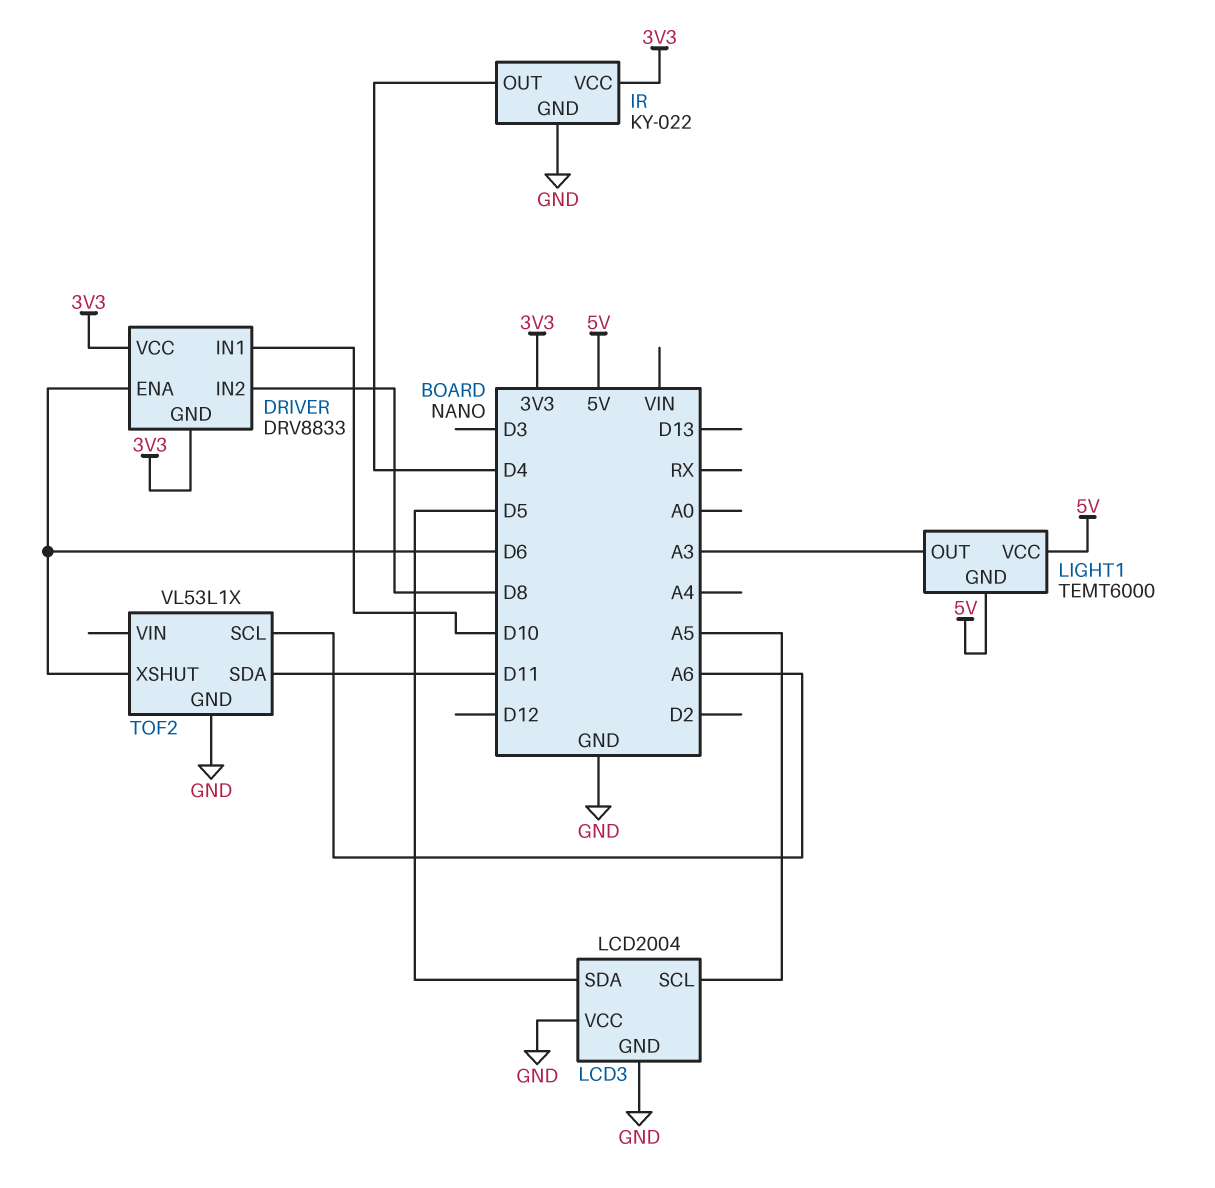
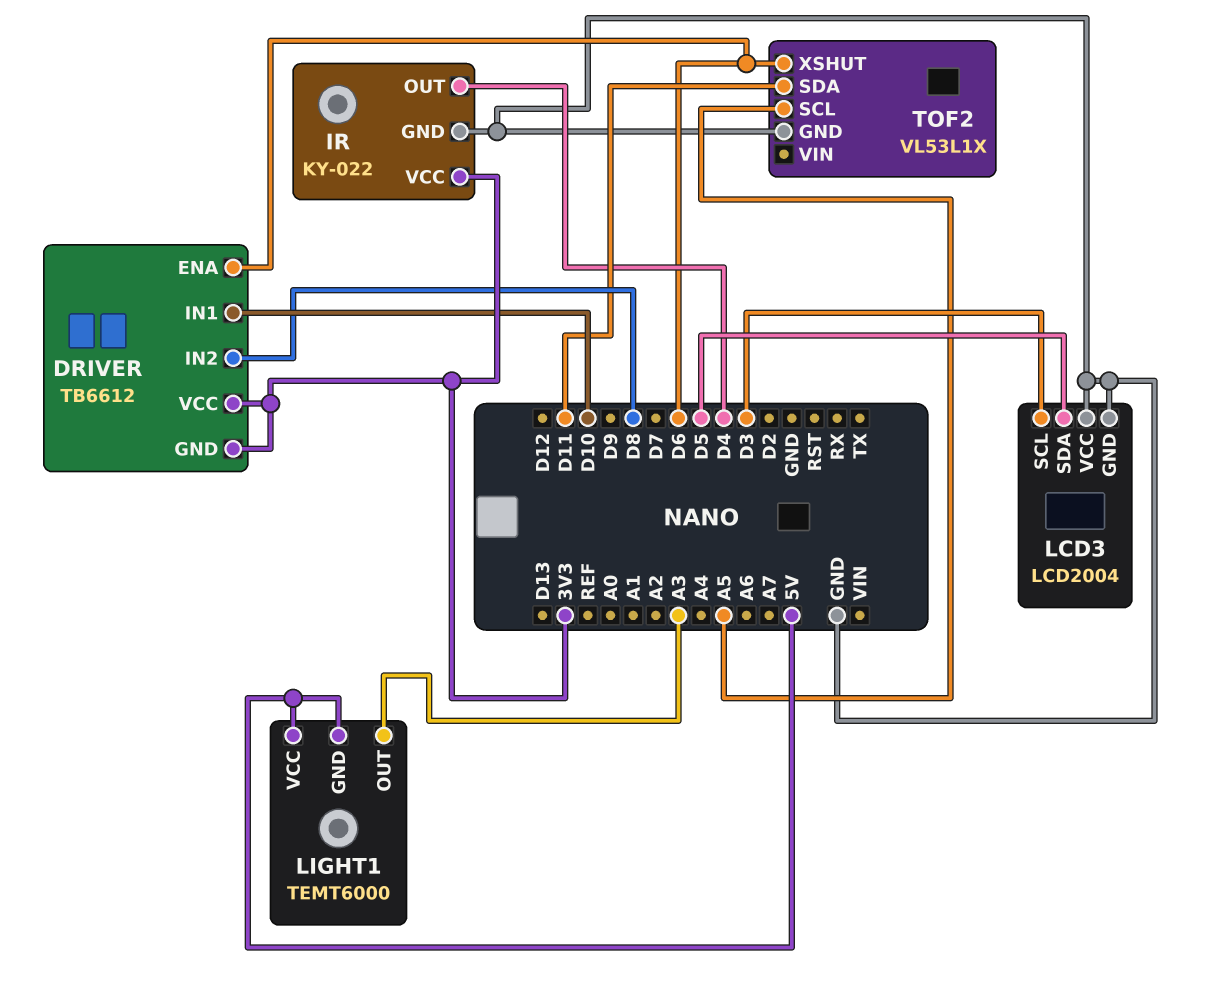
DRIVER: DRV8833 -> TB6612
LCD3 pin SCL: A5 -> D3
TOF2 pin SCL: A6 -> A5

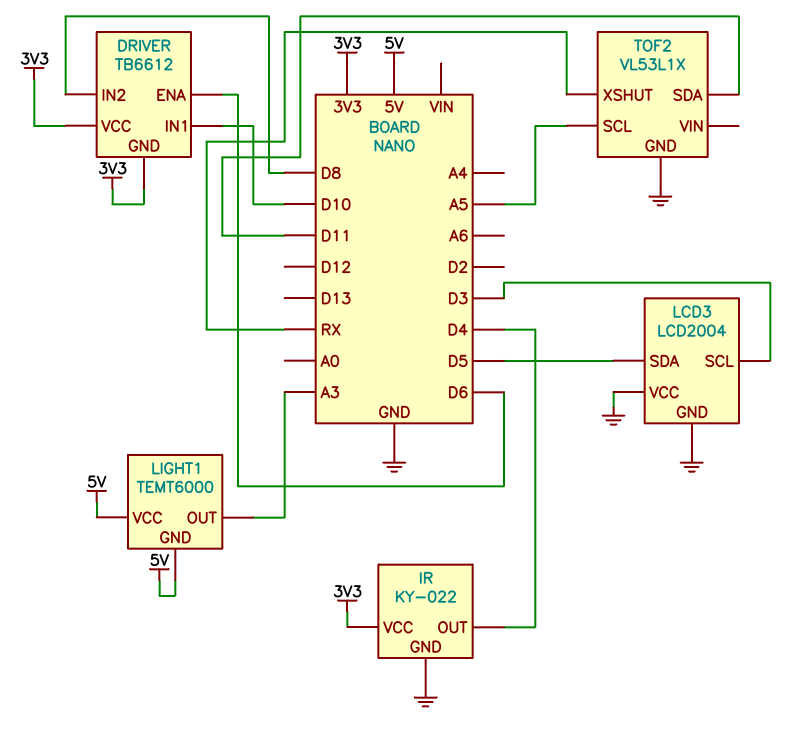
TOF2 pin XSHUT: D6 -> RX

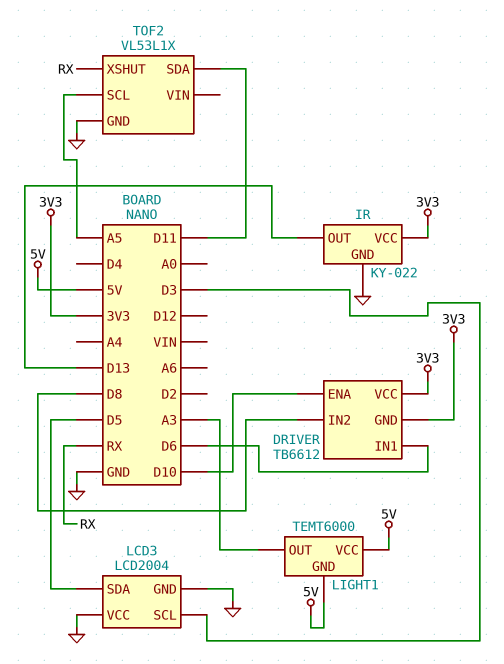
DRIVER pin ENA: D6 -> D10
DRIVER pin IN1: D10 -> D6
IR pin OUT: D4 -> D13

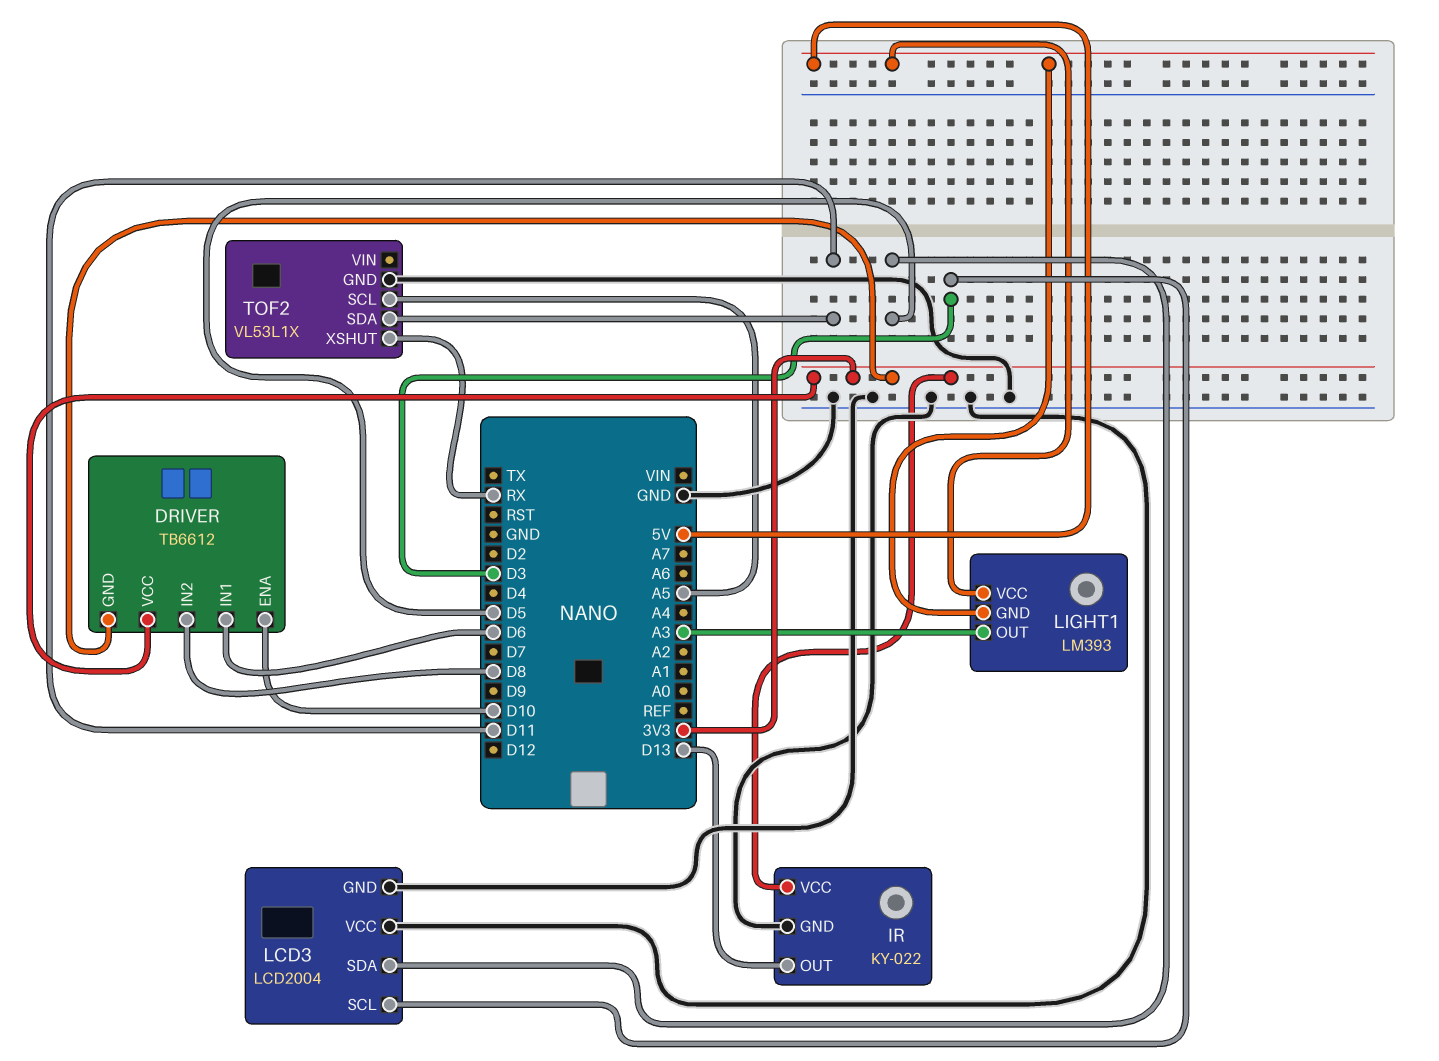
LIGHT1: TEMT6000 -> LM393

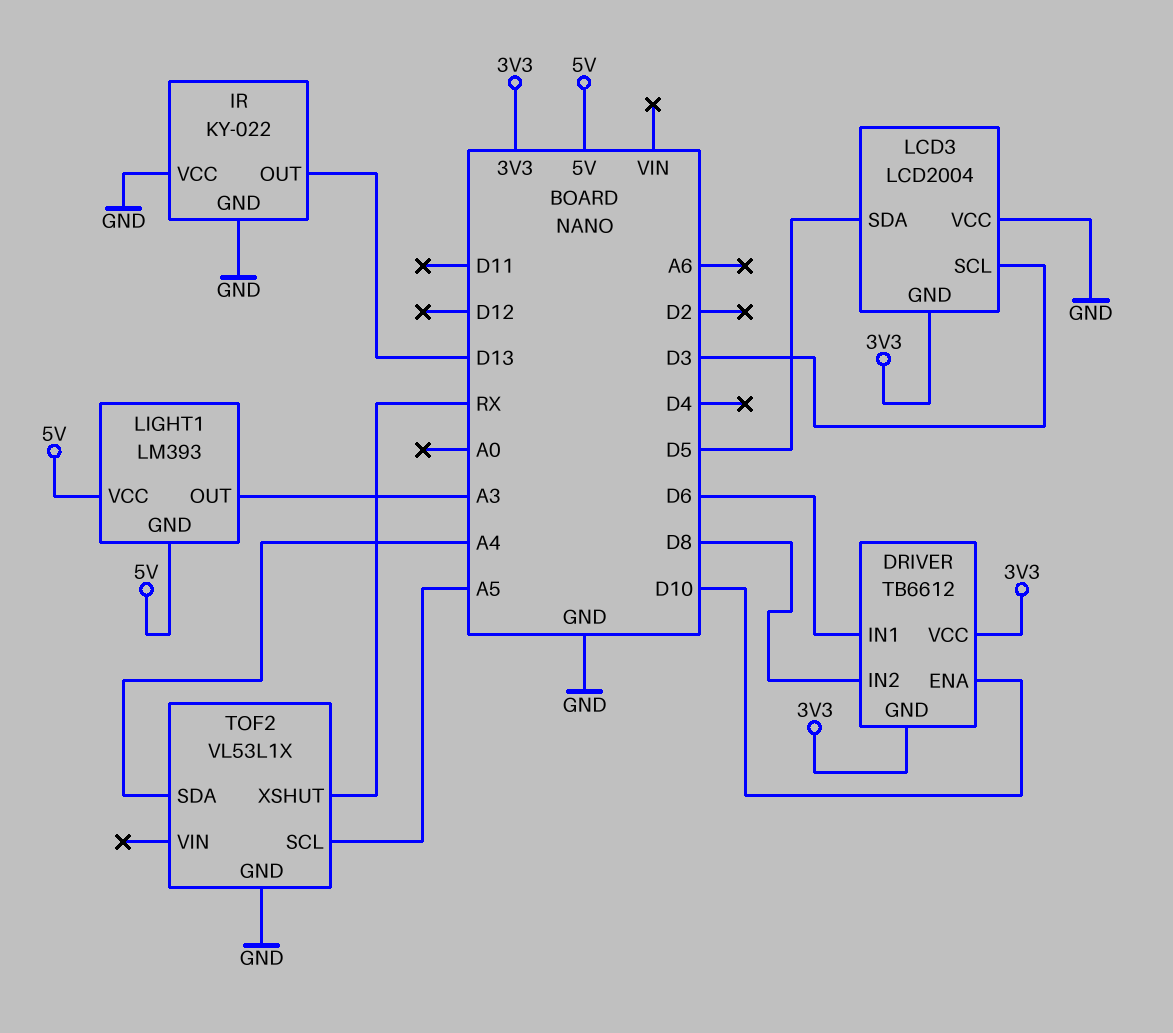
IR pin VCC: 3V3 -> GND
LCD3 pin GND: GND -> 3V3
TOF2 pin SDA: D11 -> A4

